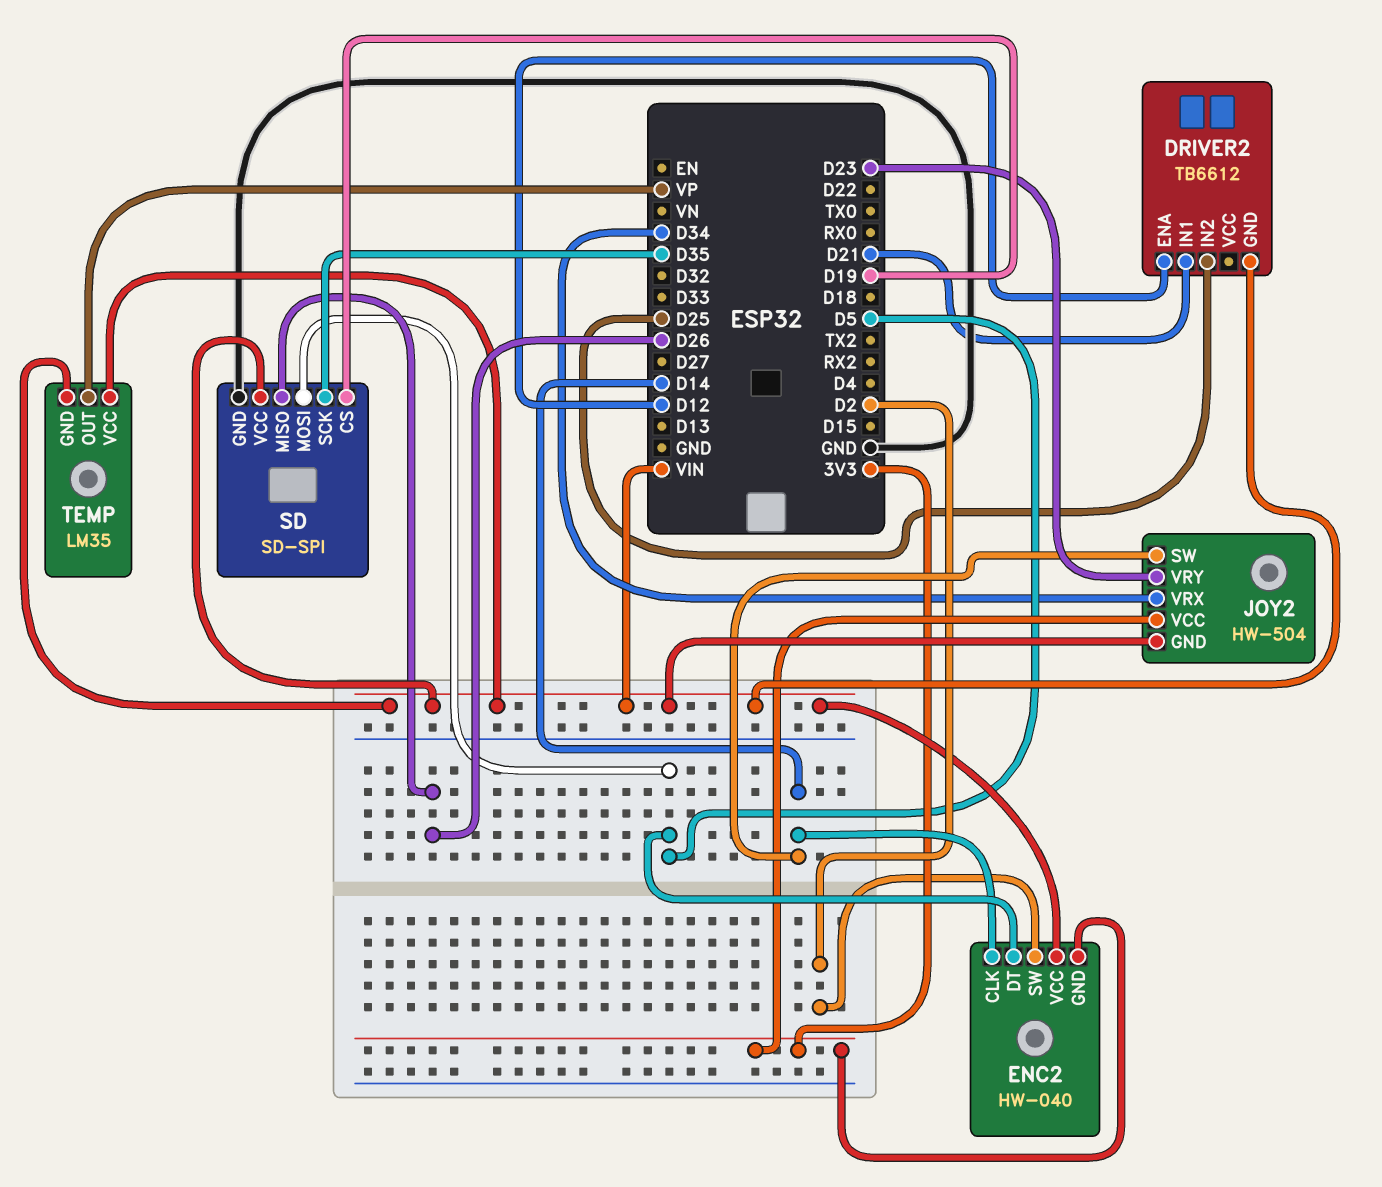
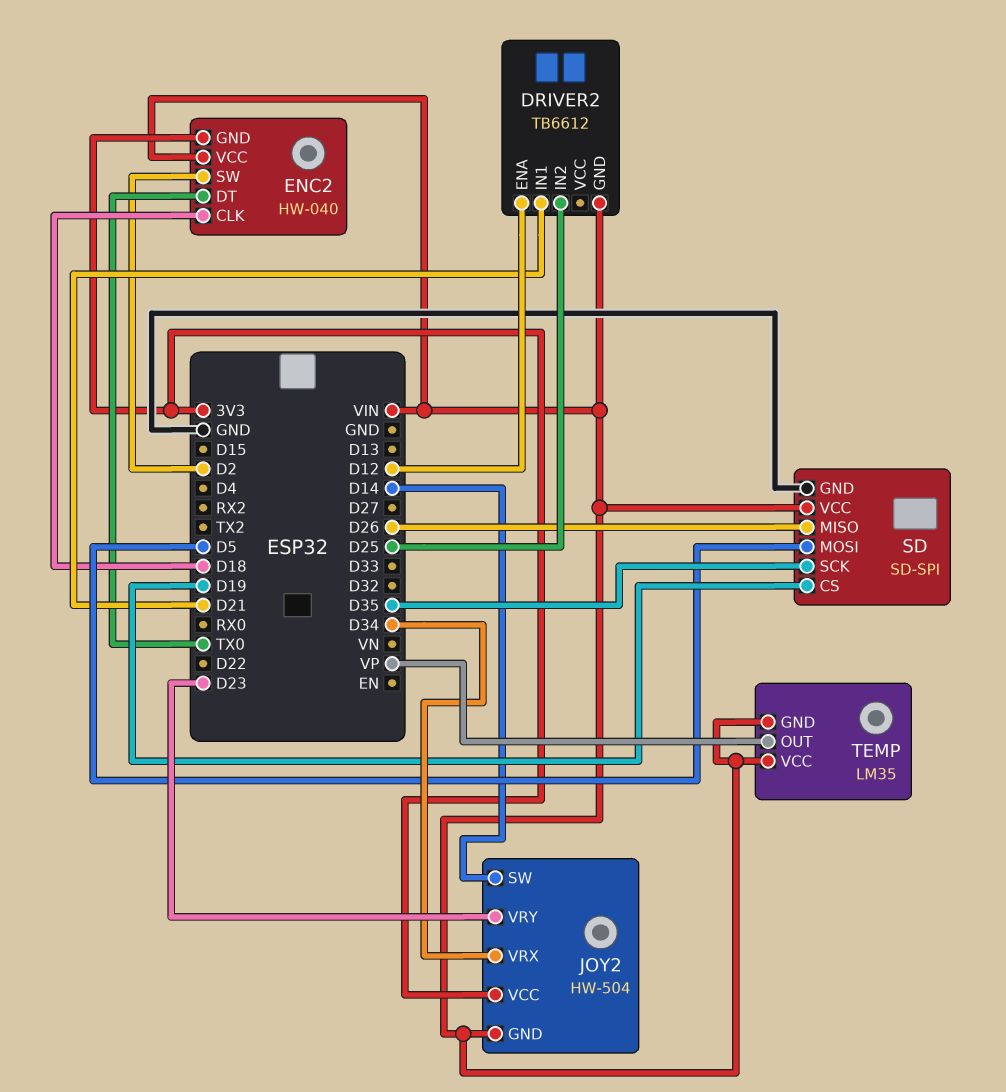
ENC2 pin CLK: D14 -> D18
ENC2 pin DT: D5 -> TX0

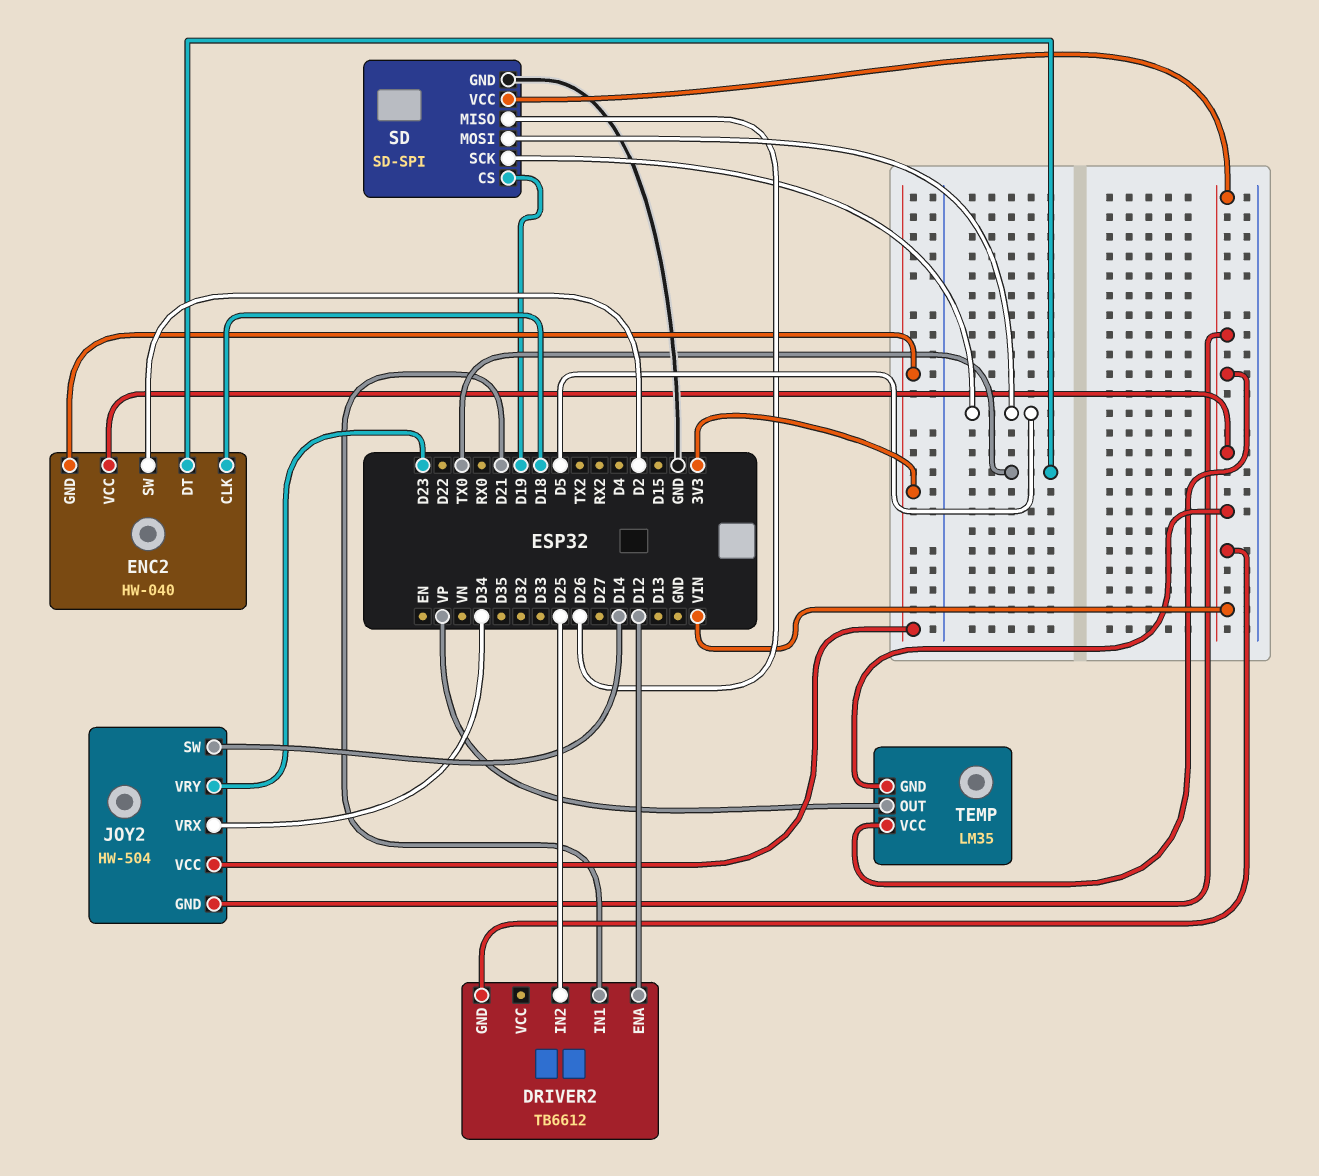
SD pin SCK: D35 -> D5

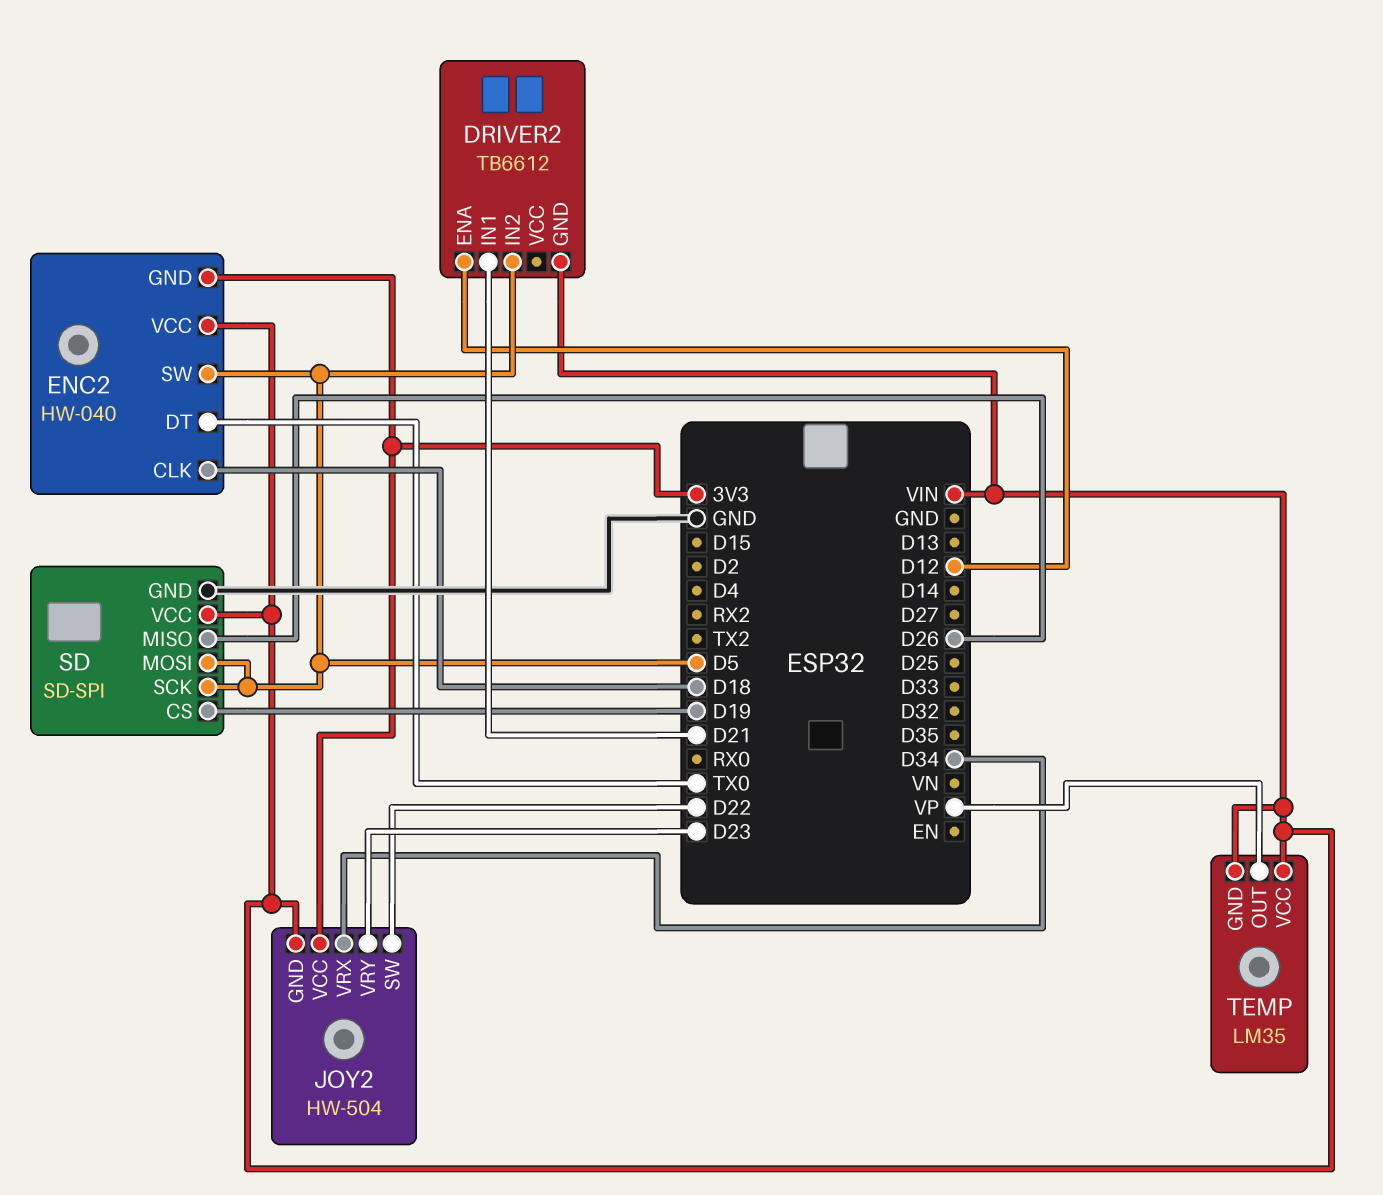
DRIVER2 pin IN2: D25 -> D5
ENC2 pin SW: D2 -> D5
JOY2 pin SW: D14 -> D22

